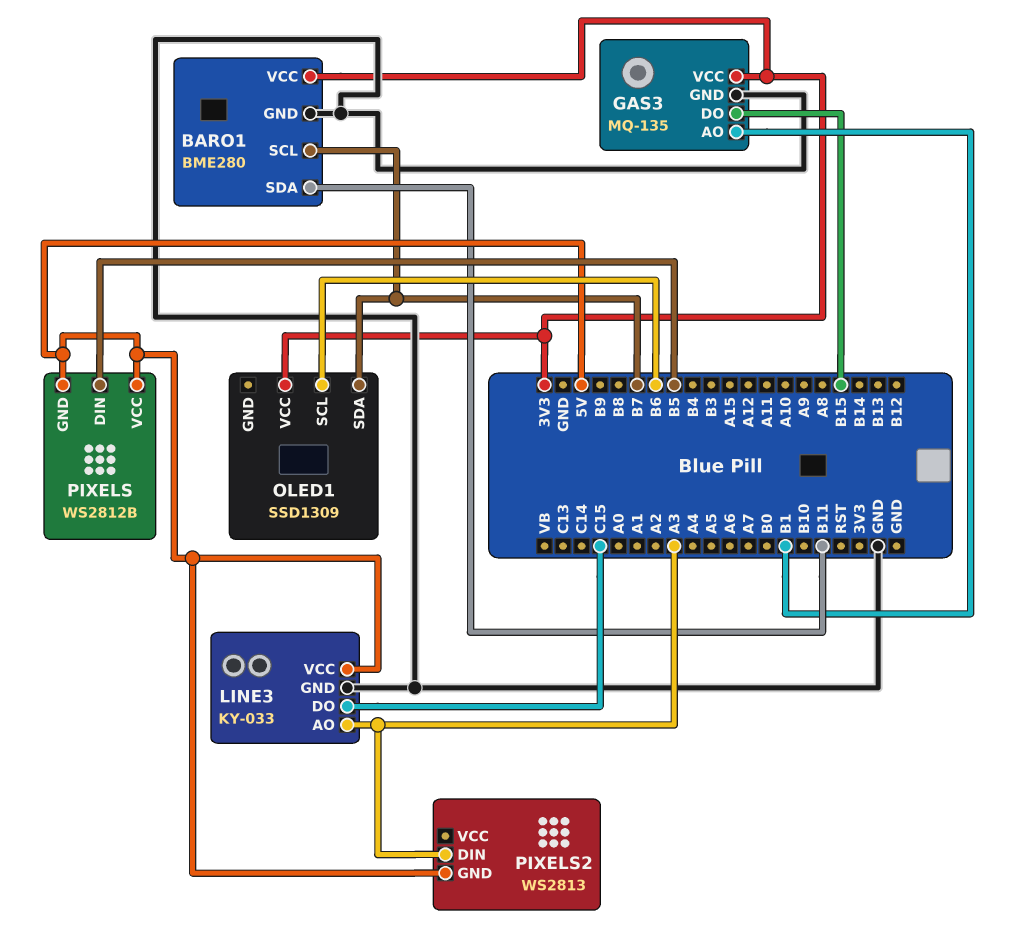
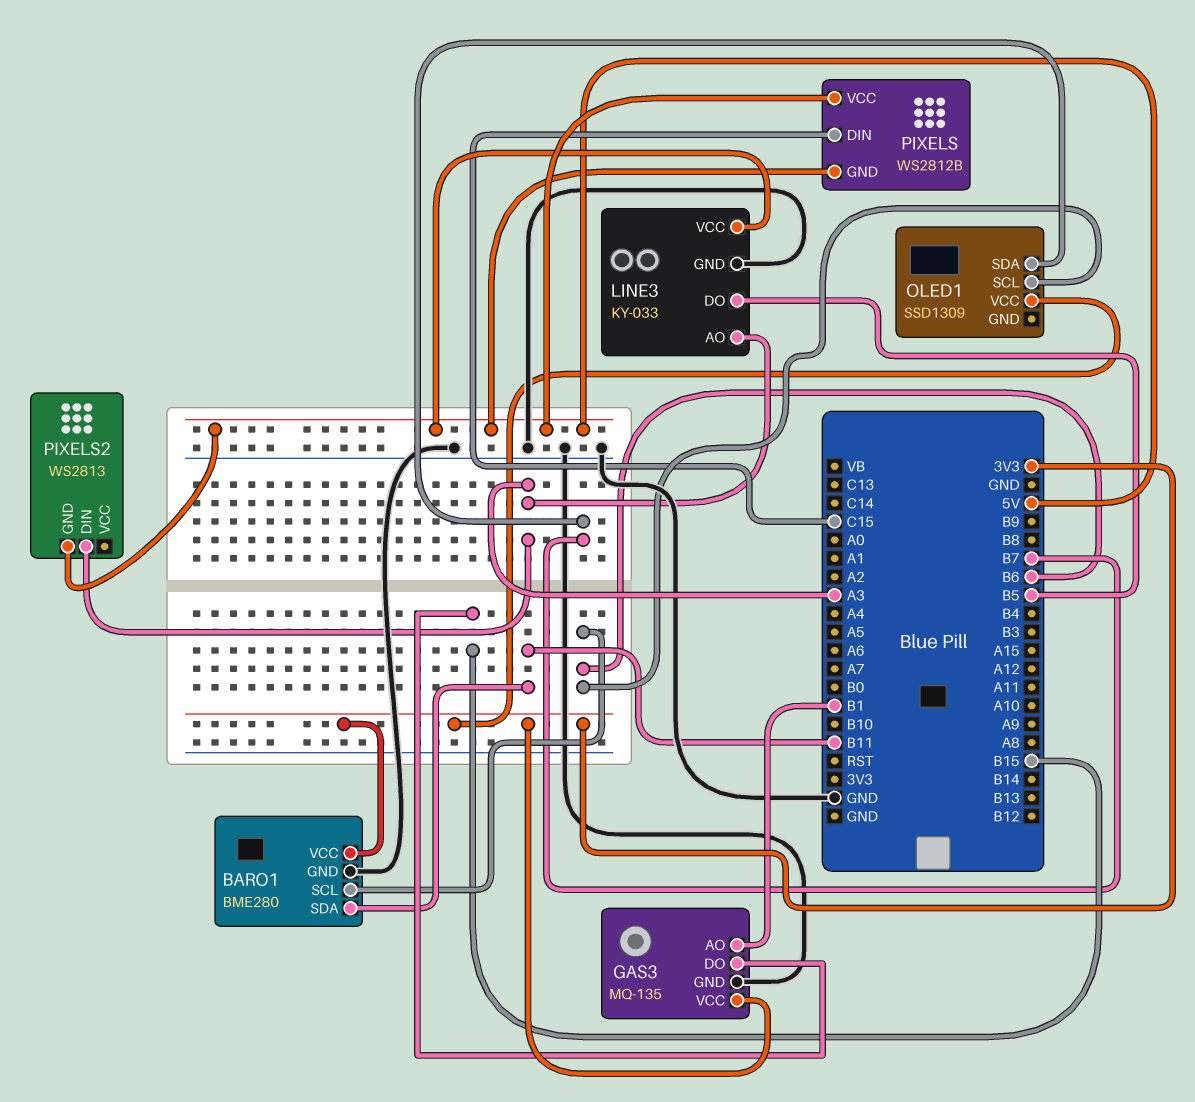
BARO1 pin SCL: B7 -> B6
LINE3 pin DO: C15 -> B5
PIXELS pin DIN: B5 -> C15

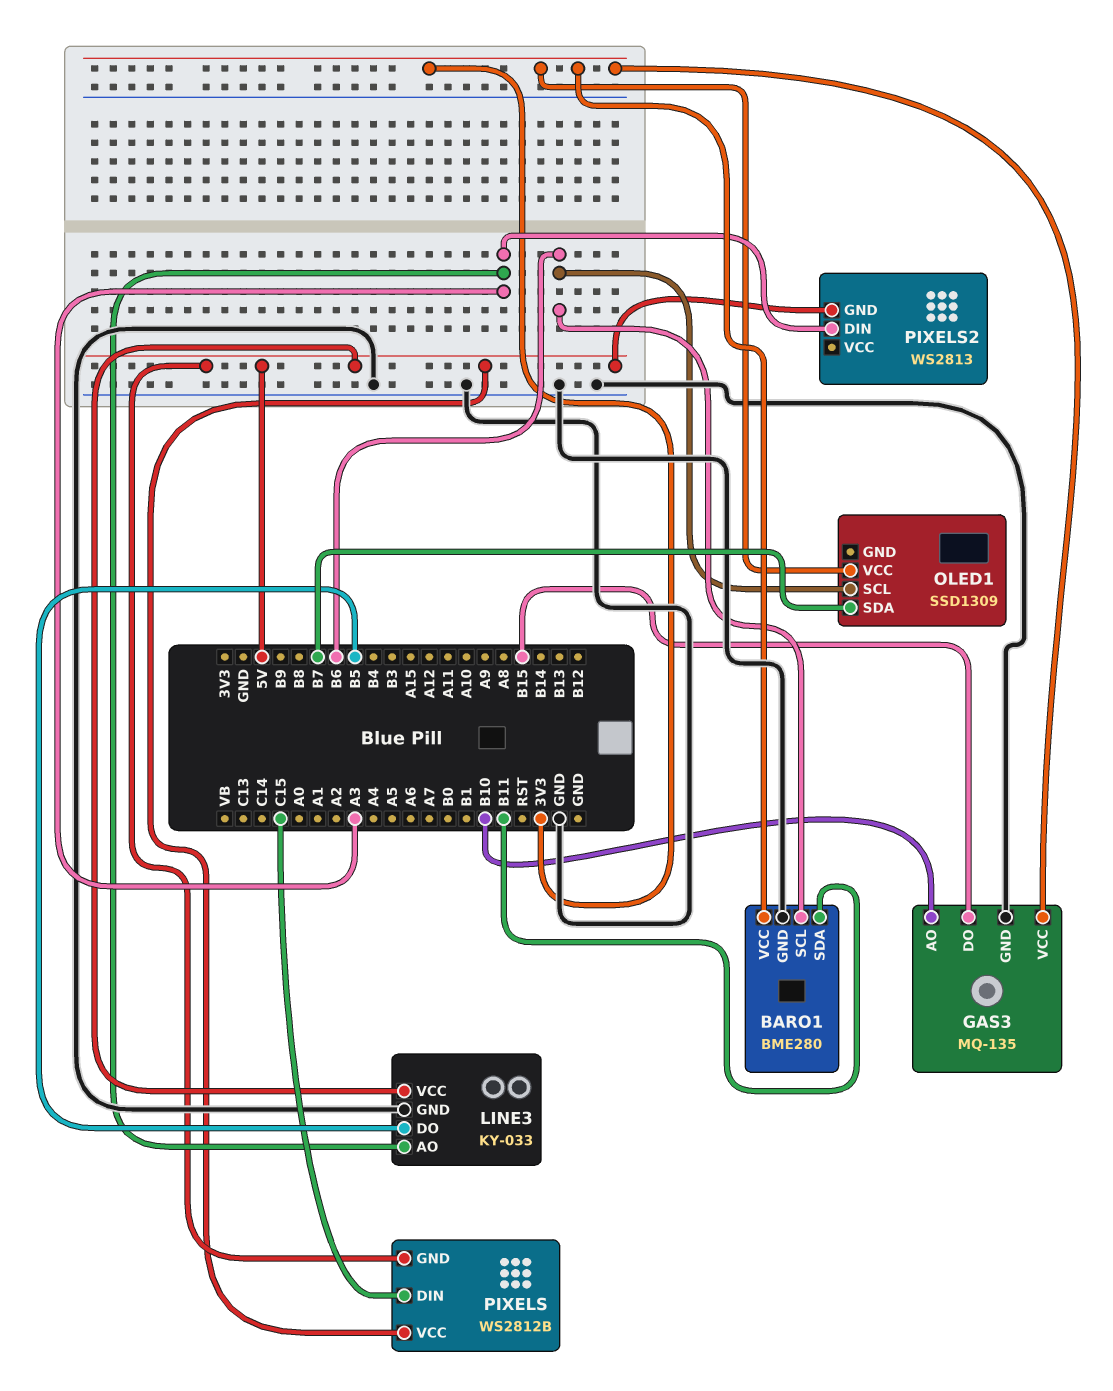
GAS3 pin AO: B1 -> B10

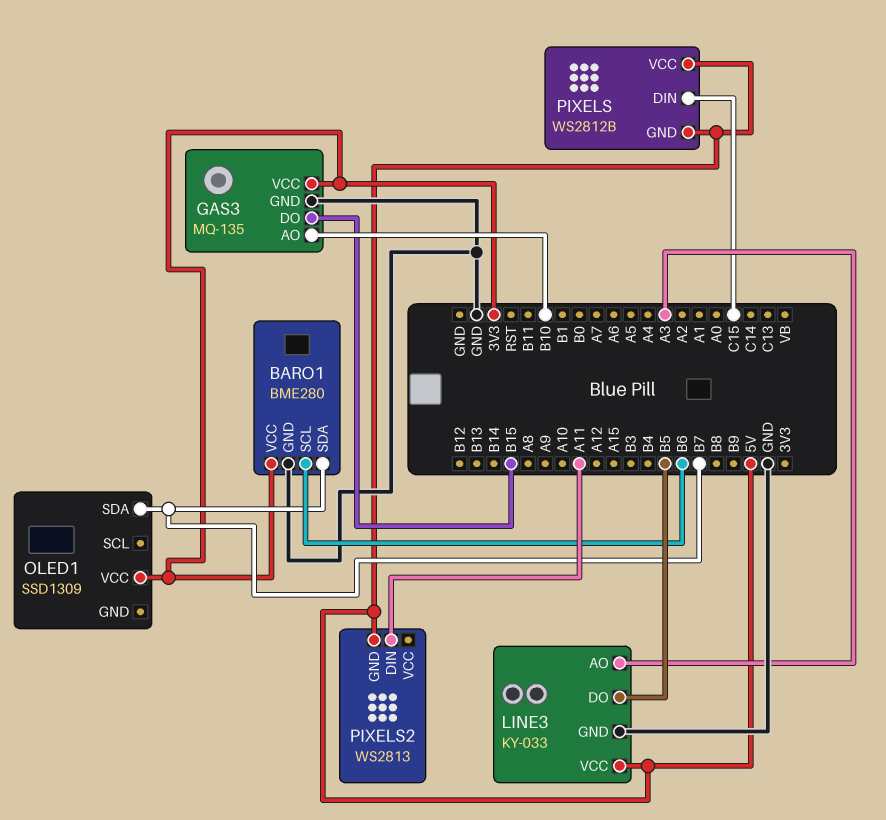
BARO1 pin SDA: B11 -> B7
OLED1 pin SCL: B6 -> none
PIXELS2 pin DIN: A3 -> A11

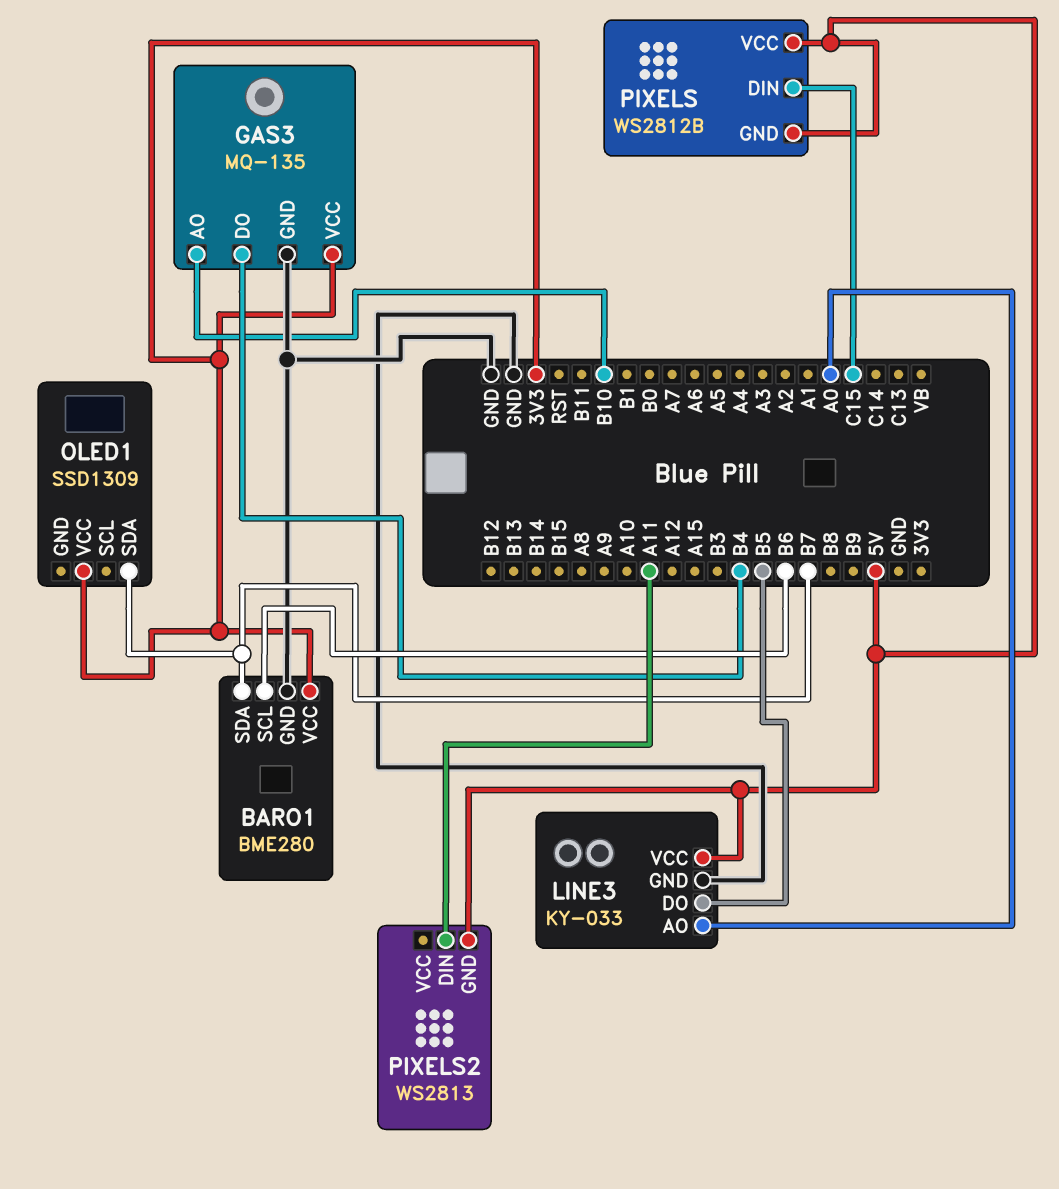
GAS3 pin DO: B15 -> B4
LINE3 pin AO: A3 -> A0

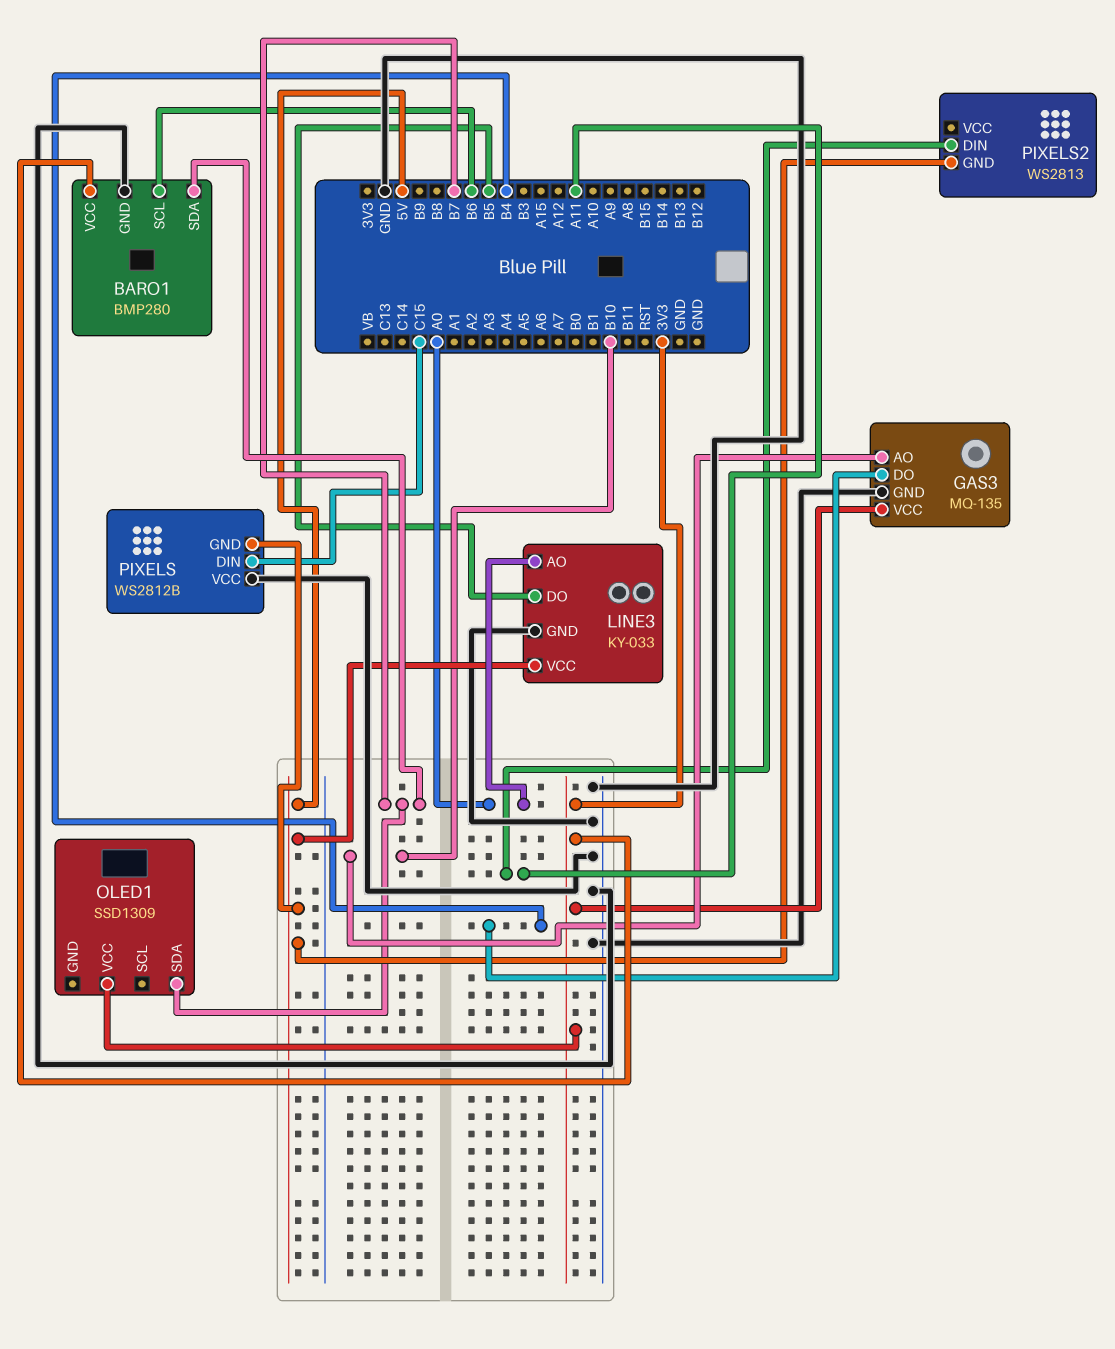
BARO1: BME280 -> BMP280
PIXELS pin VCC: 5V -> GND

